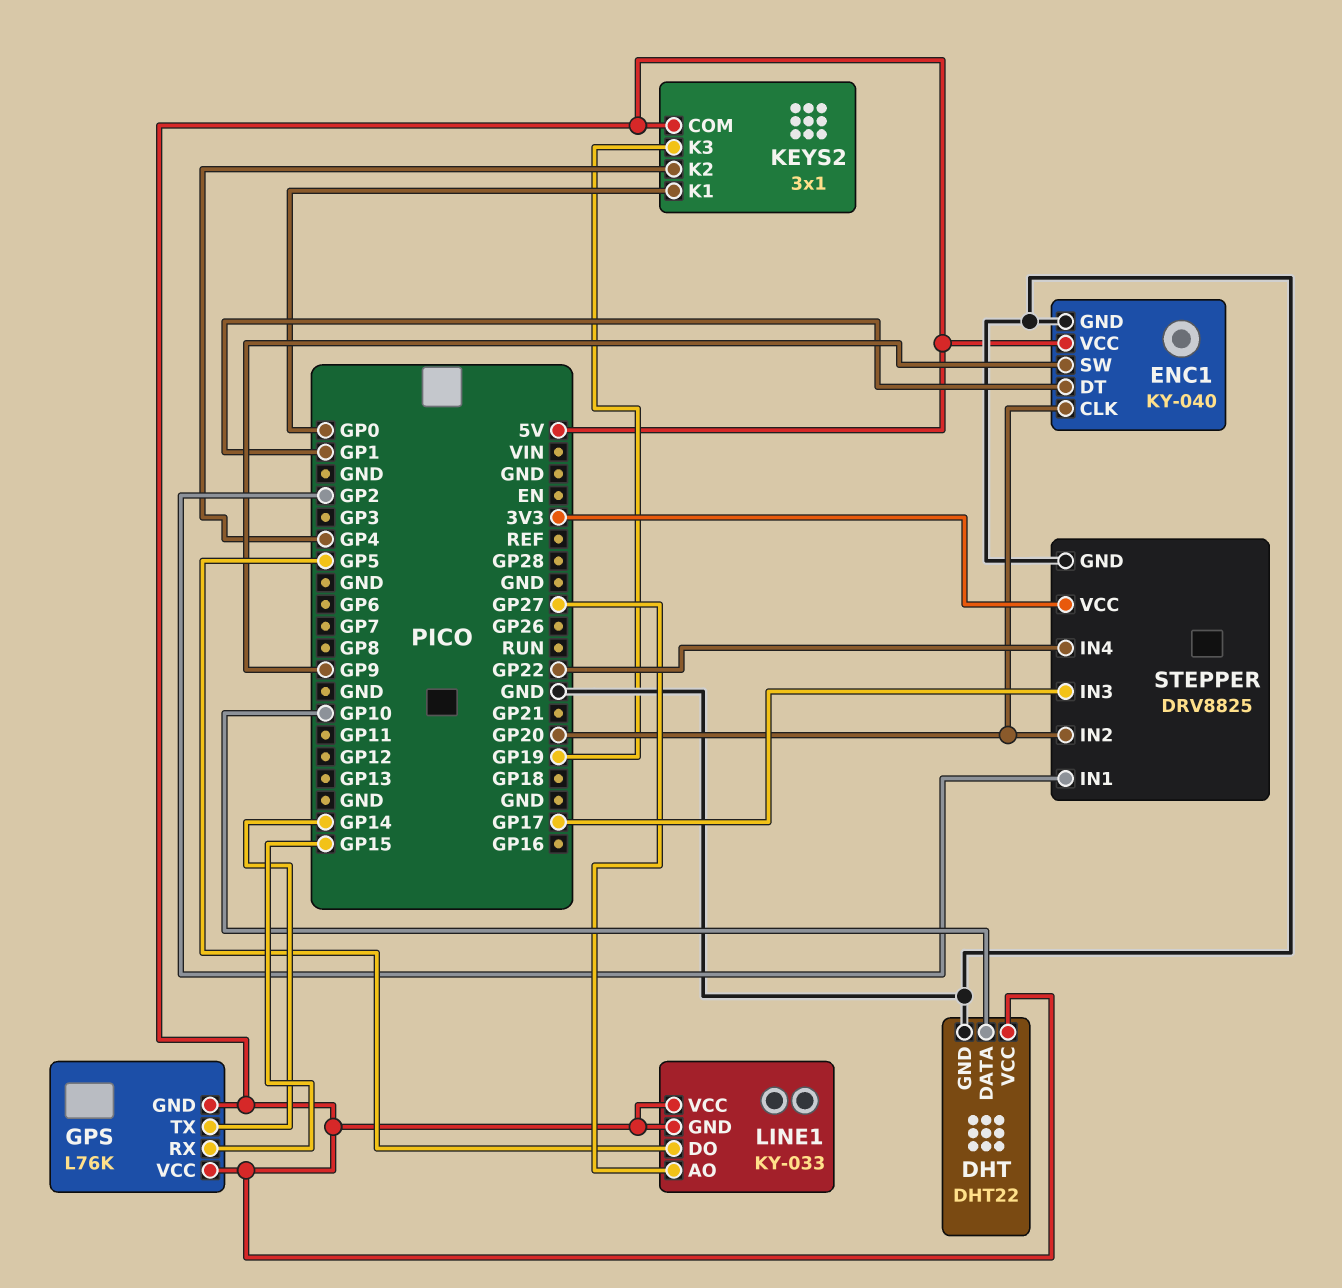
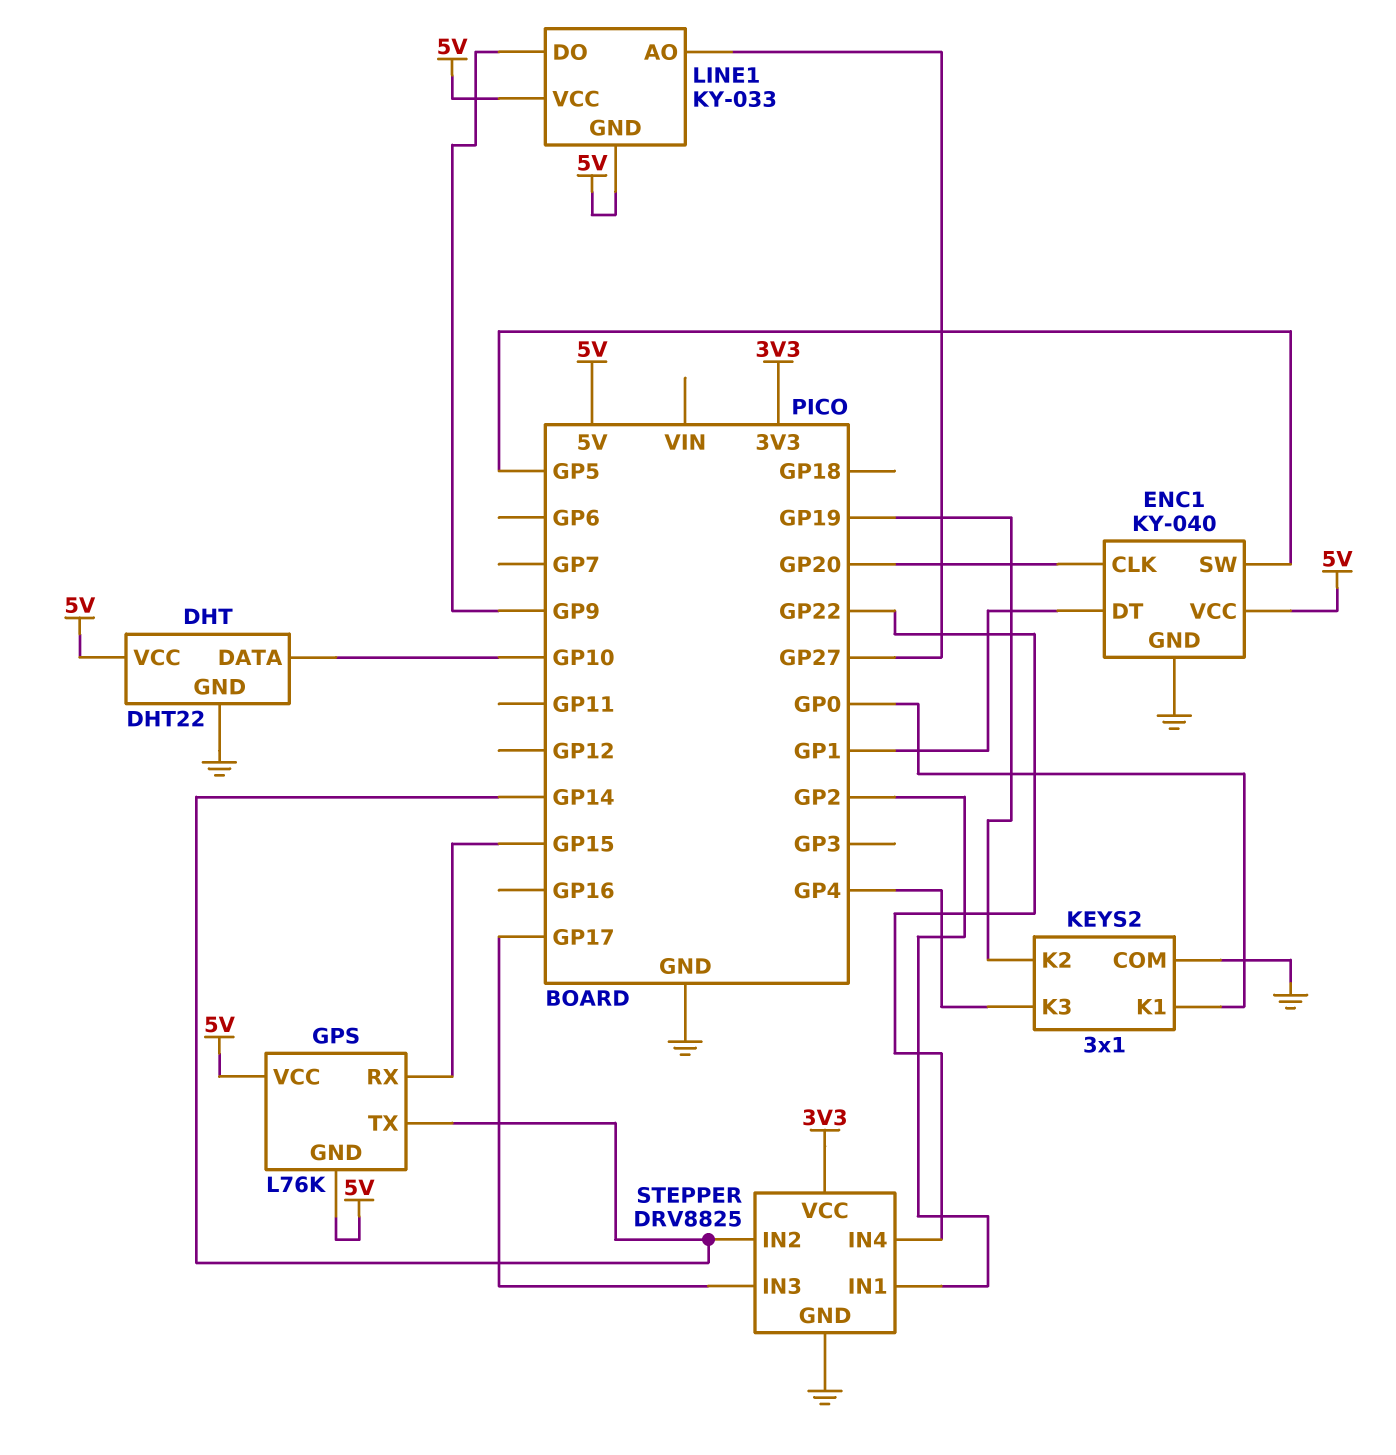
ENC1 pin SW: GP9 -> GP5
KEYS2 pin COM: 5V -> GND
KEYS2 pin K2: GP4 -> GP19
KEYS2 pin K3: GP19 -> GP4
LINE1 pin DO: GP5 -> GP9
STEPPER pin IN2: GP20 -> GP14

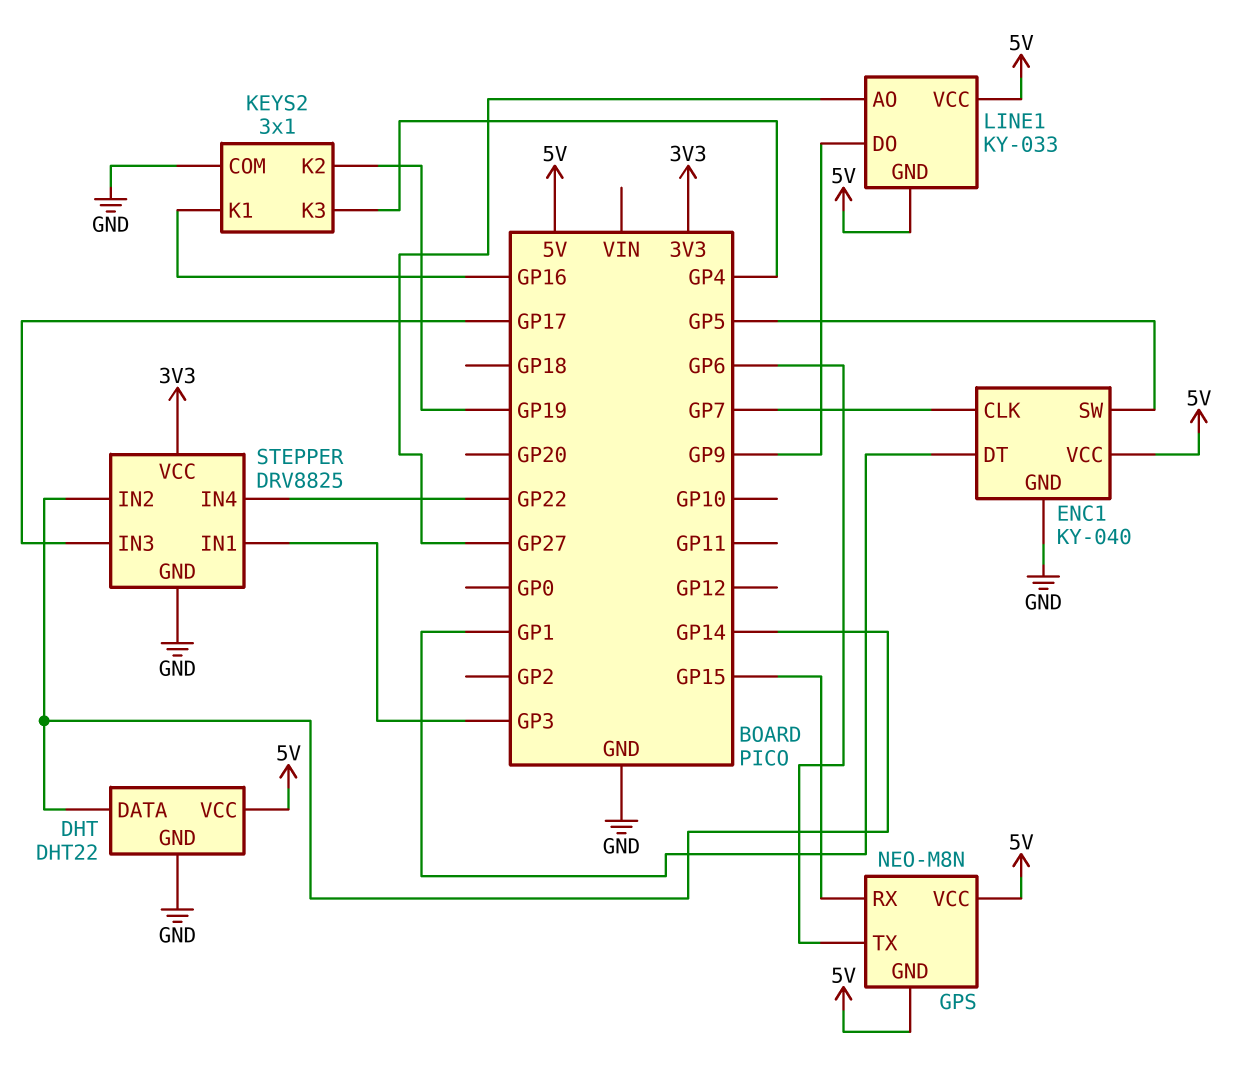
DHT pin DATA: GP10 -> GP14
ENC1 pin CLK: GP20 -> GP7
GPS: L76K -> NEO-M8N
GPS pin TX: GP14 -> GP6
KEYS2 pin K1: GP0 -> GP16
STEPPER pin IN1: GP2 -> GP3

